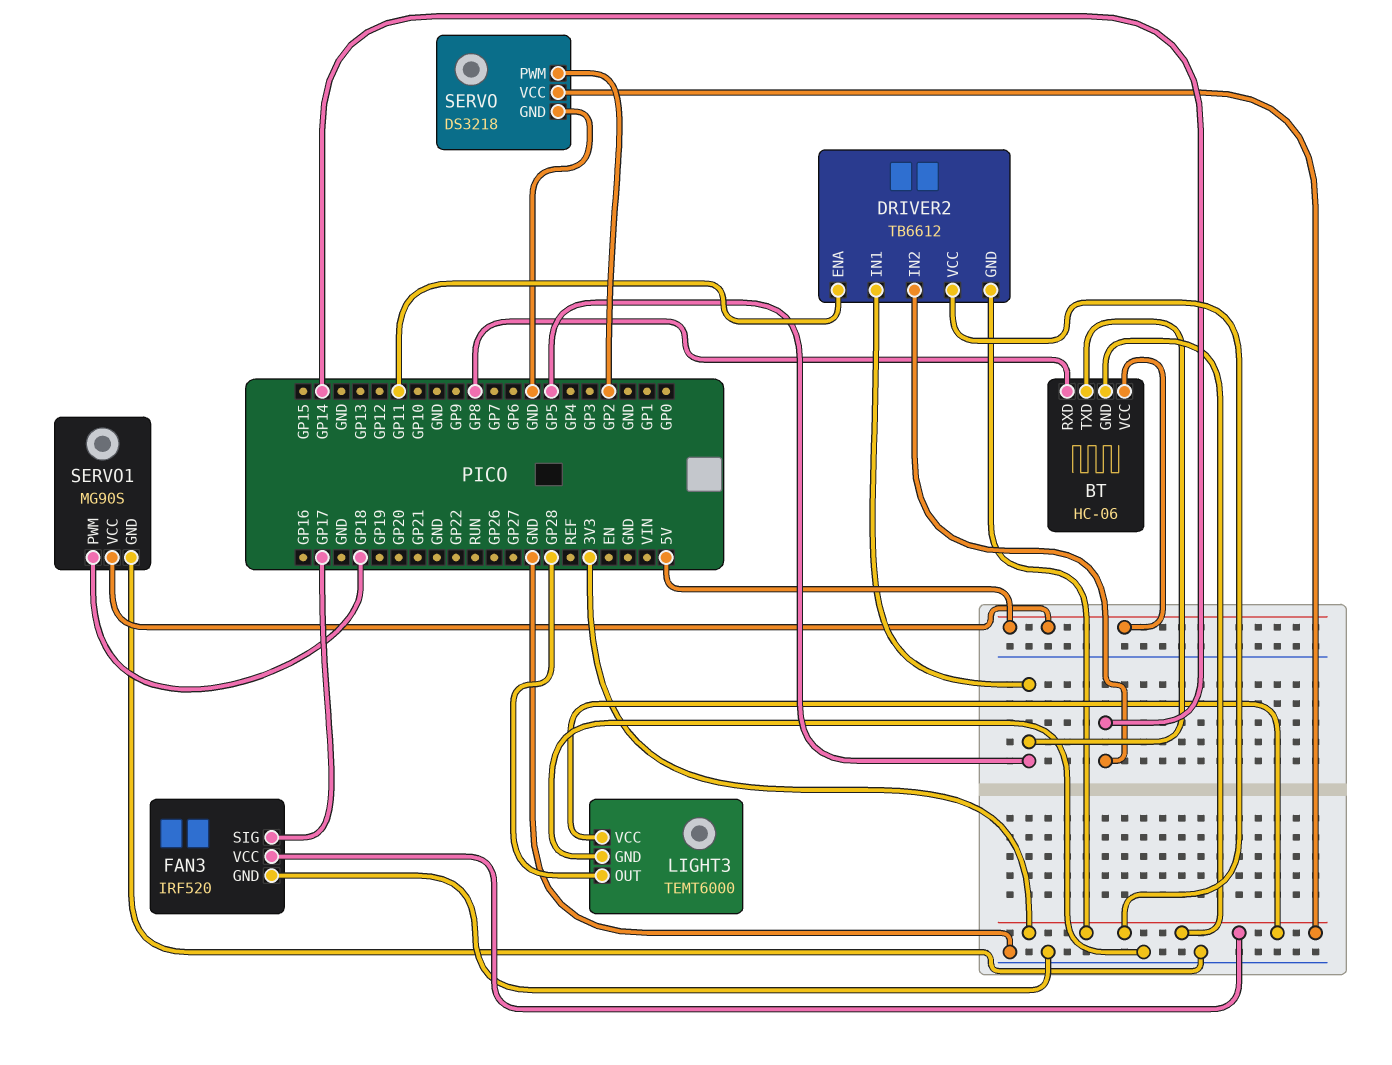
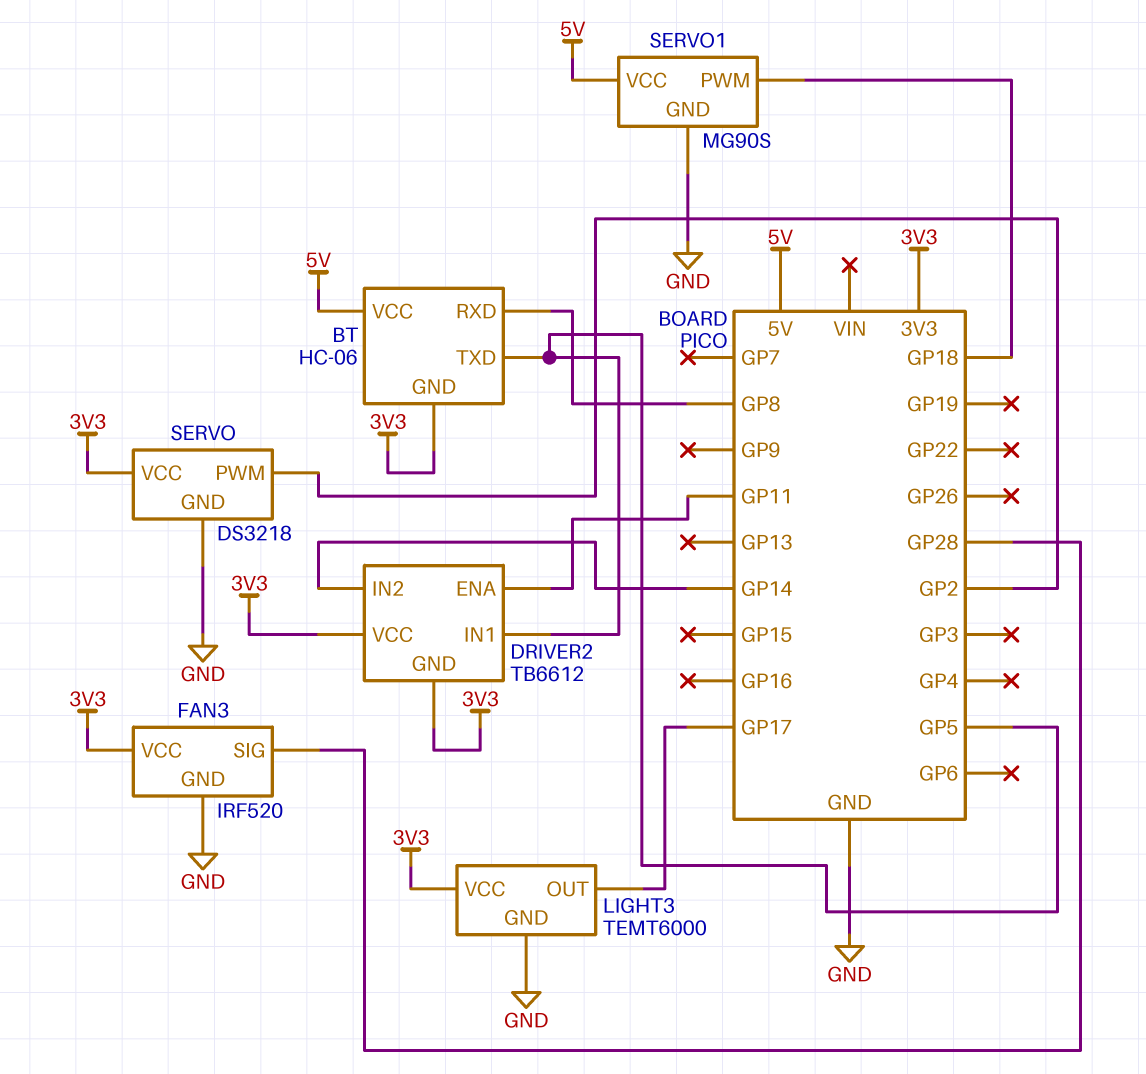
FAN3 pin SIG: GP17 -> GP28
LIGHT3 pin OUT: GP28 -> GP17

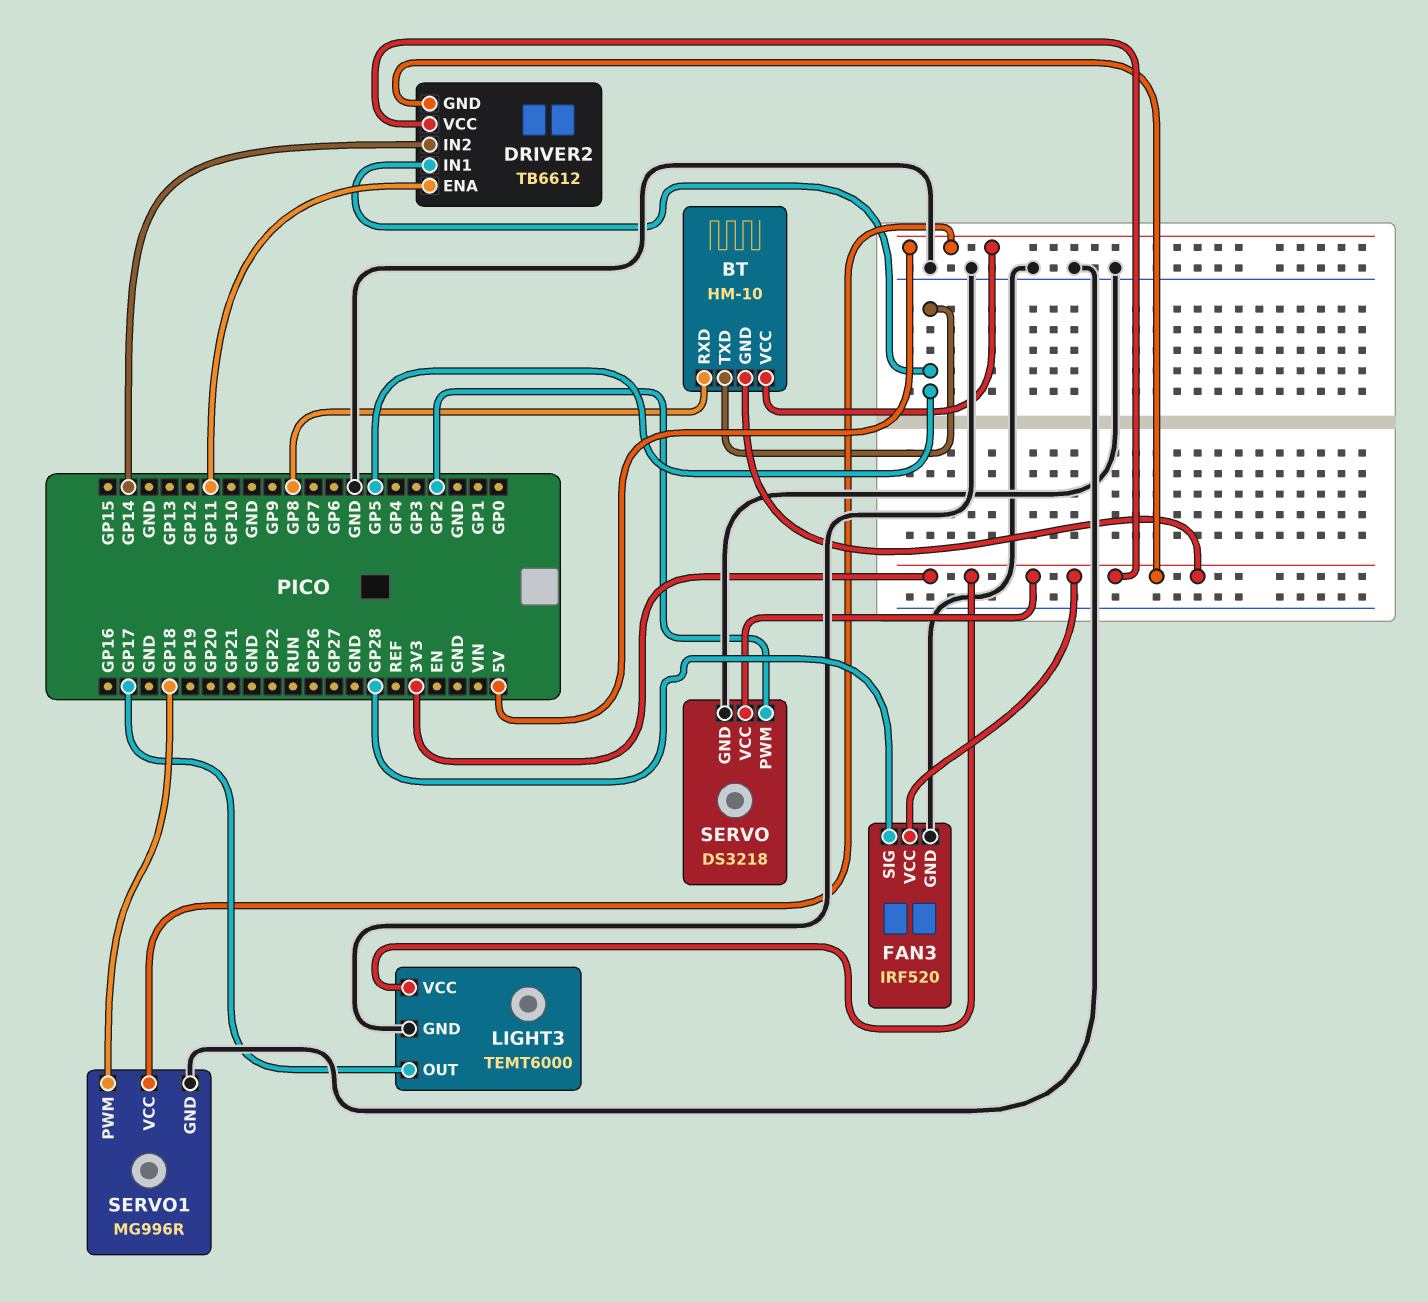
BT: HC-06 -> HM-10
SERVO1: MG90S -> MG996R

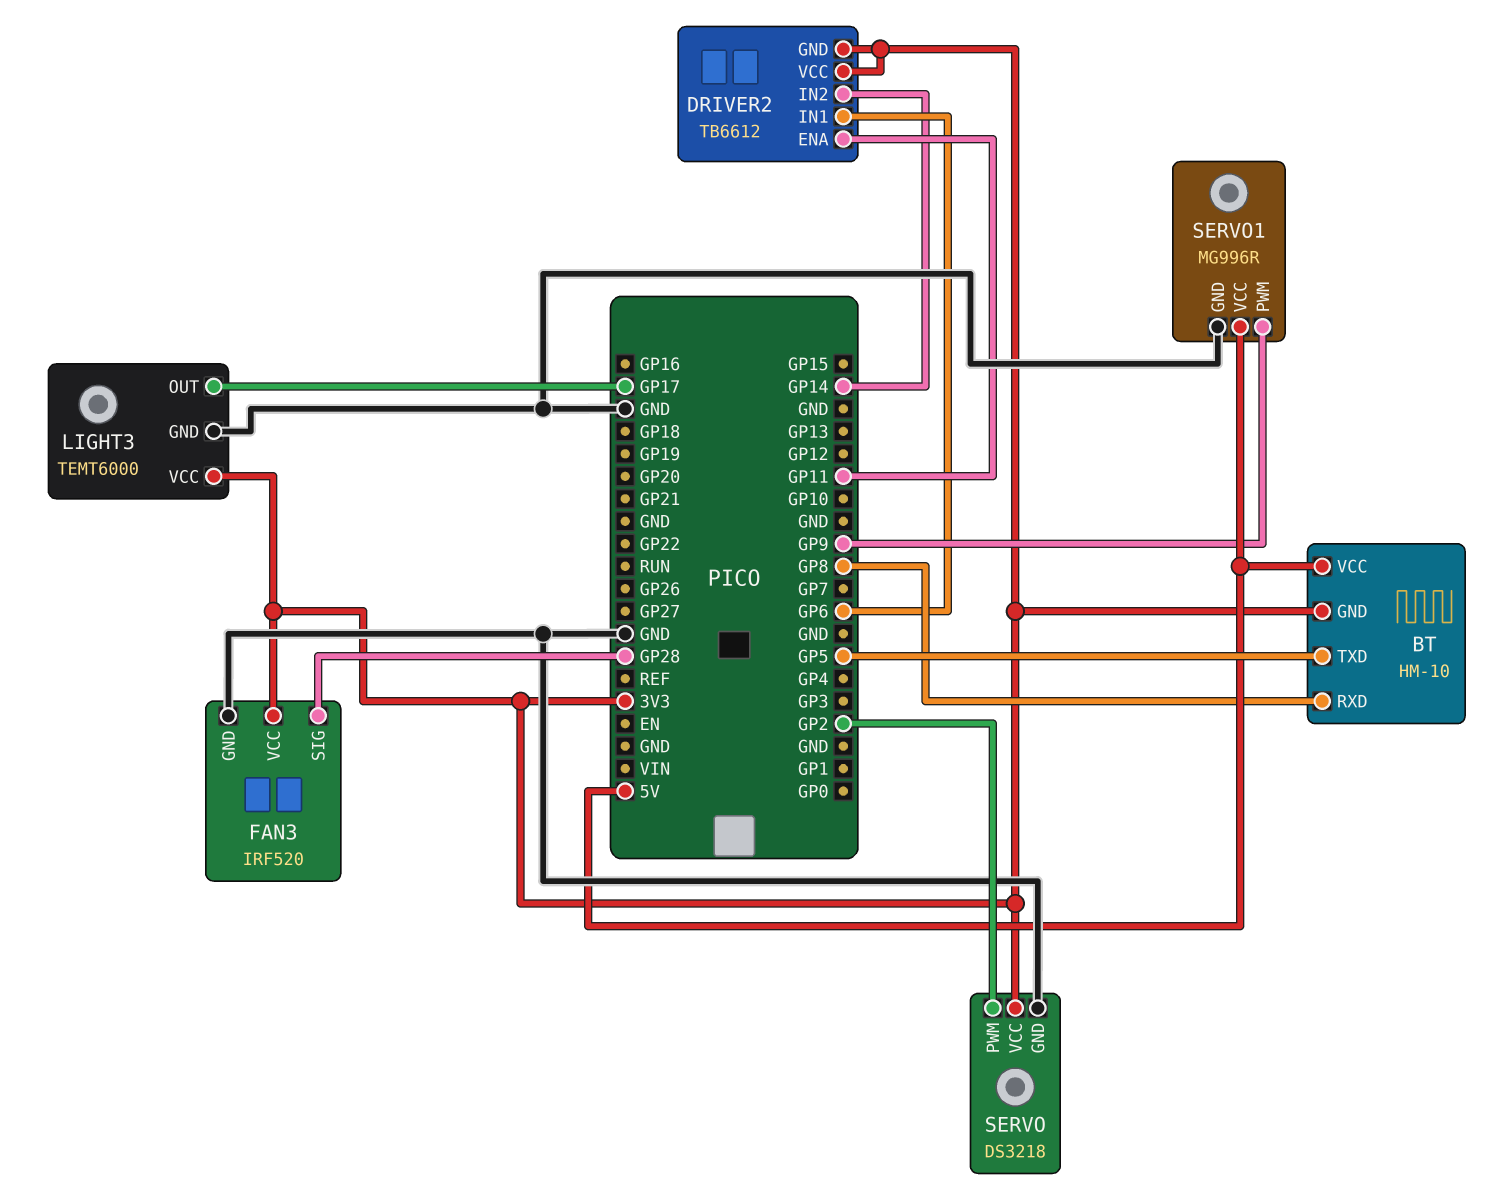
DRIVER2 pin IN1: GP5 -> GP6
SERVO1 pin PWM: GP18 -> GP9

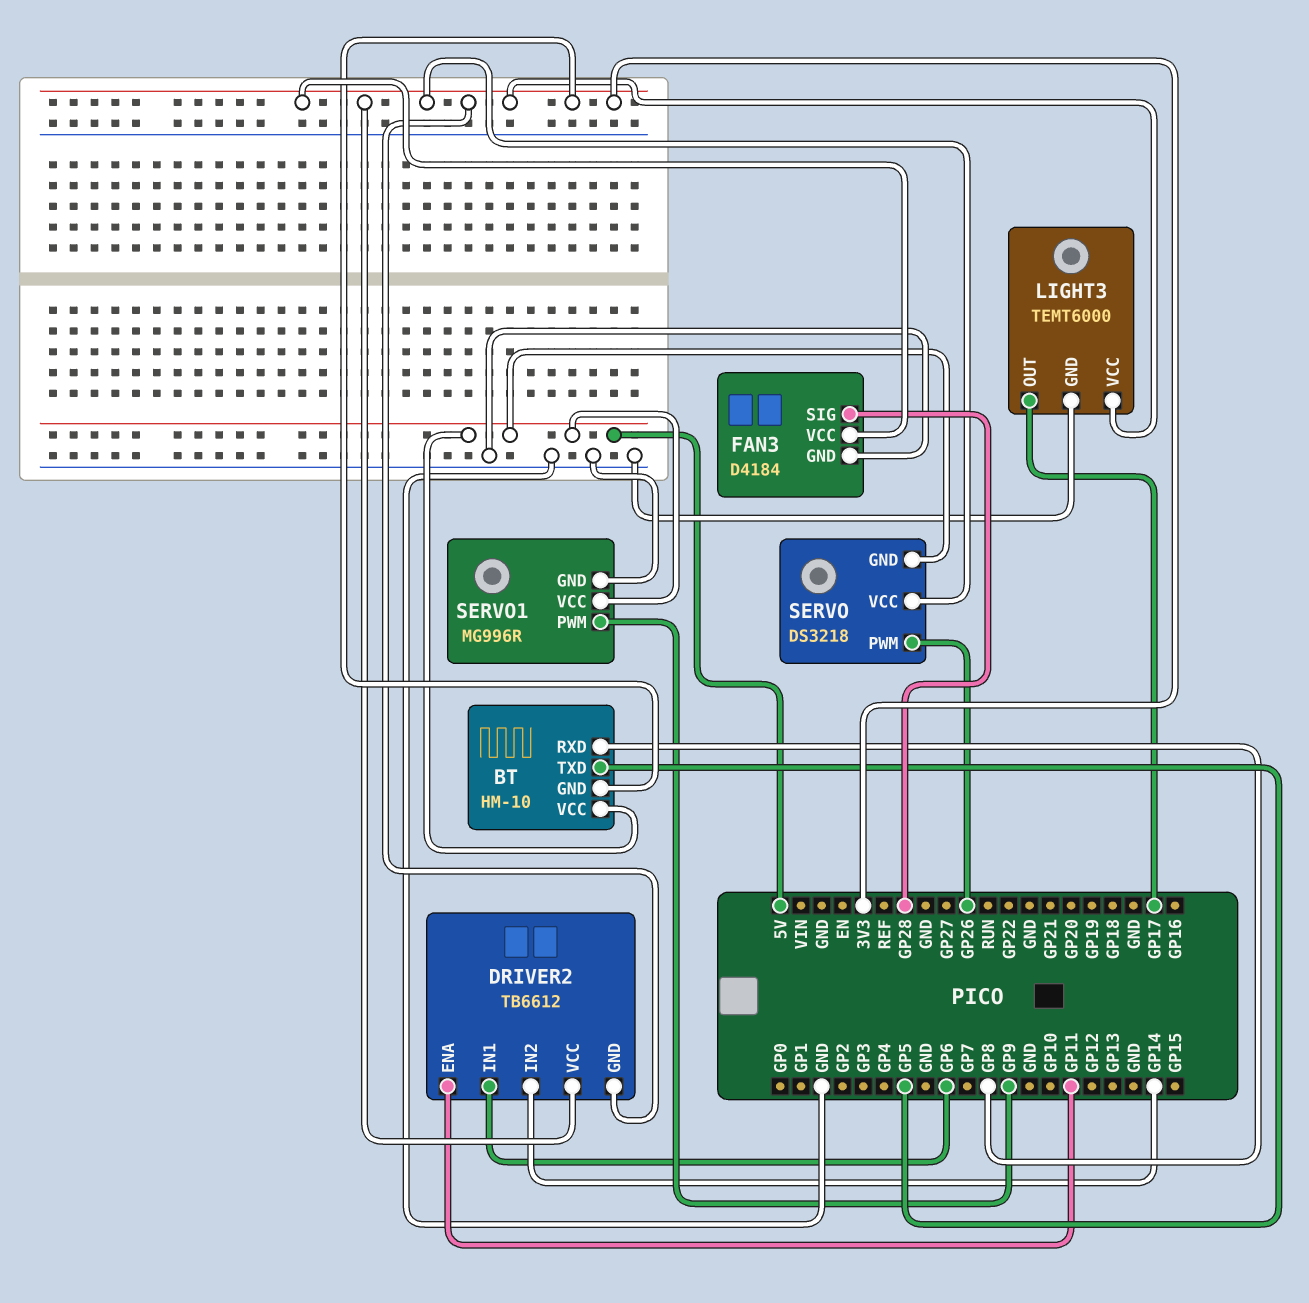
FAN3: IRF520 -> D4184
SERVO pin GND: GND -> 5V
SERVO pin PWM: GP2 -> GP26

